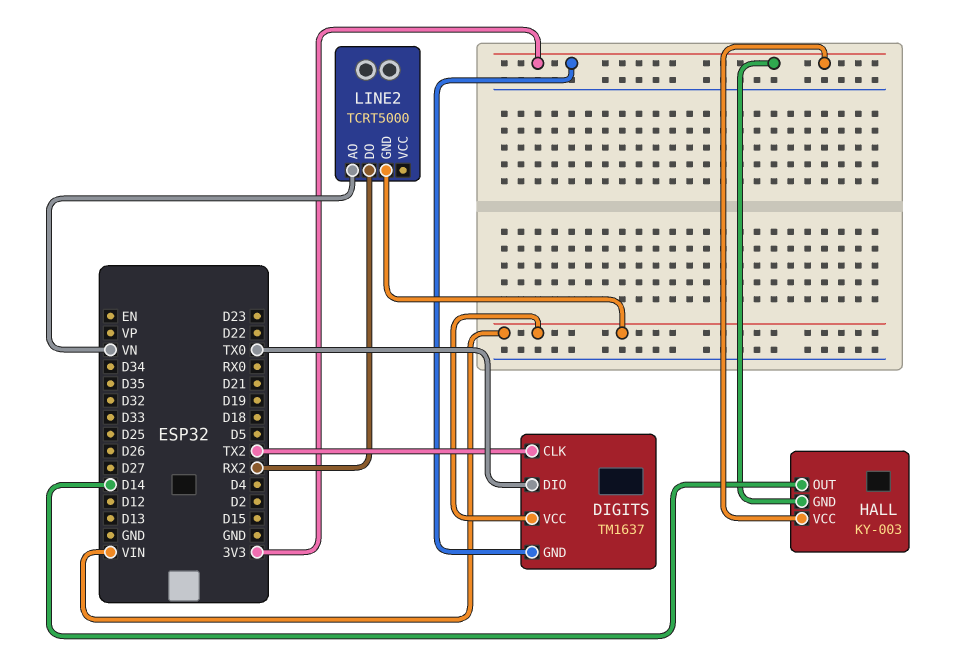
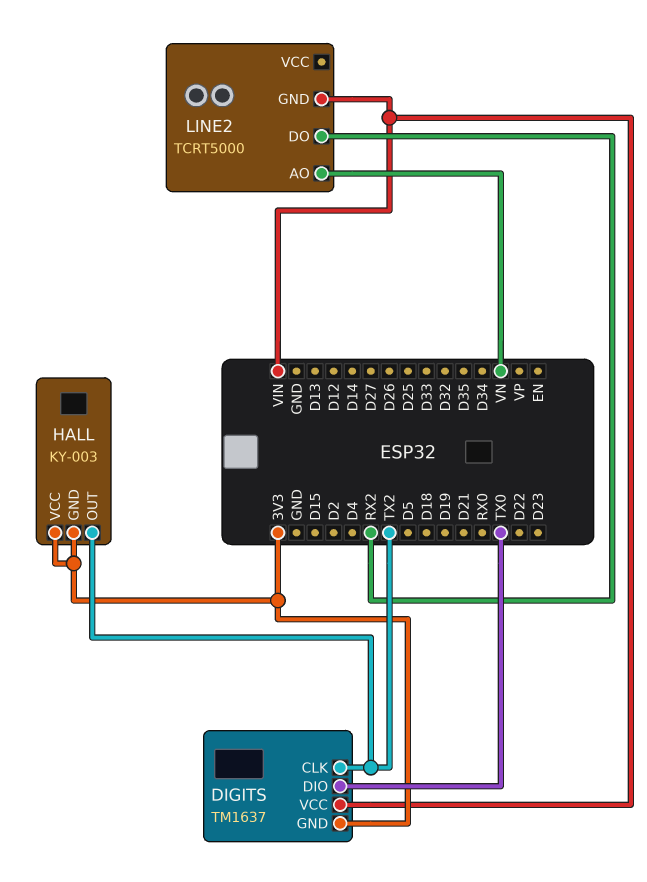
HALL pin OUT: D14 -> TX2

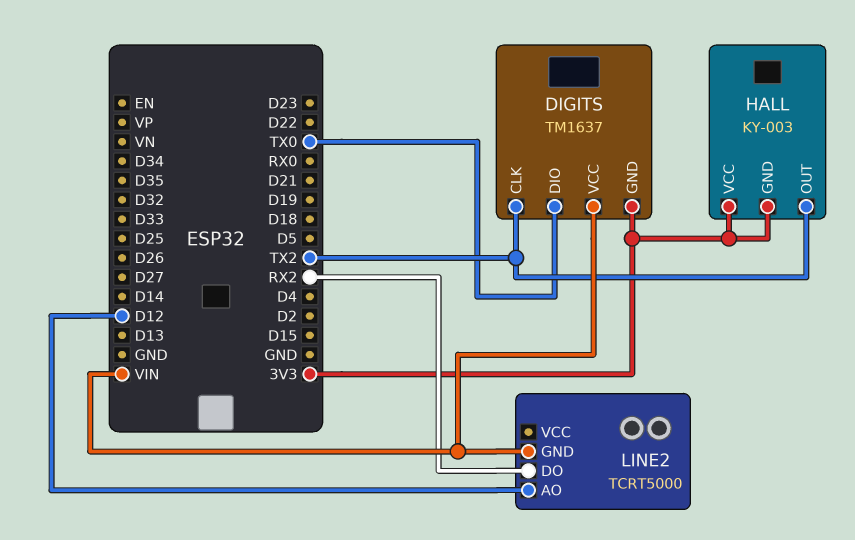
LINE2 pin AO: VN -> D12

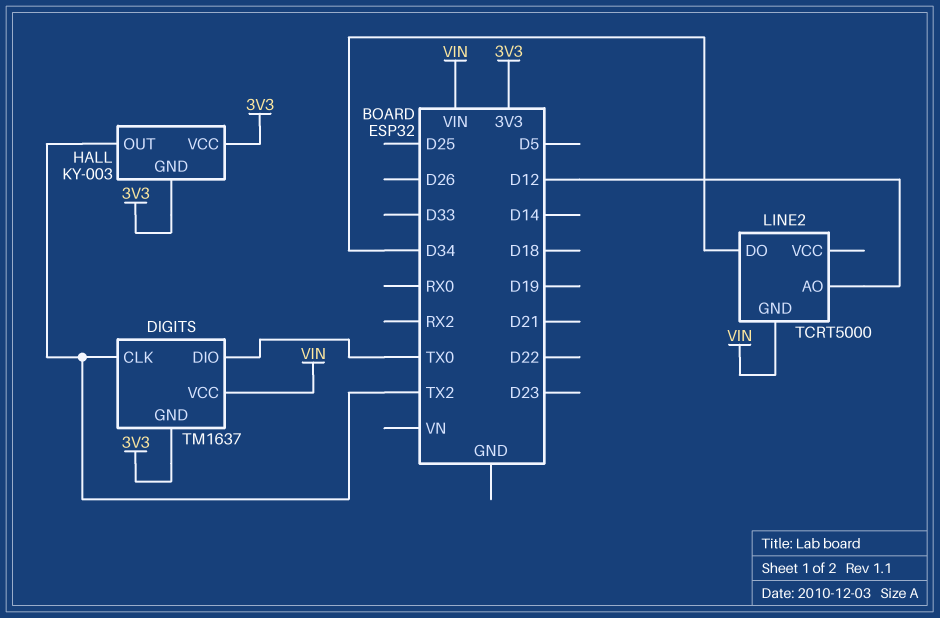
LINE2 pin DO: RX2 -> D34

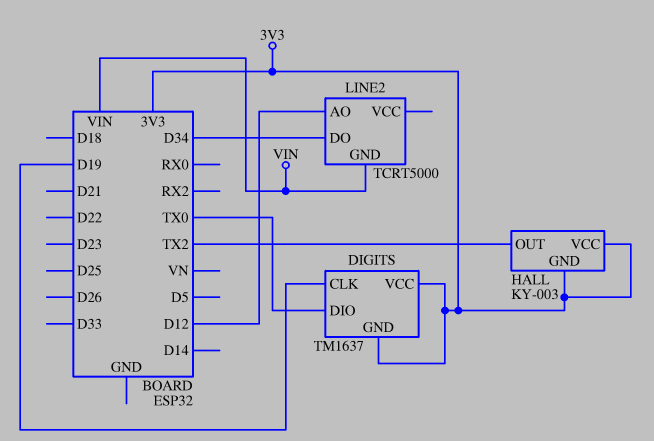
DIGITS pin CLK: TX2 -> D19
DIGITS pin VCC: VIN -> 3V3

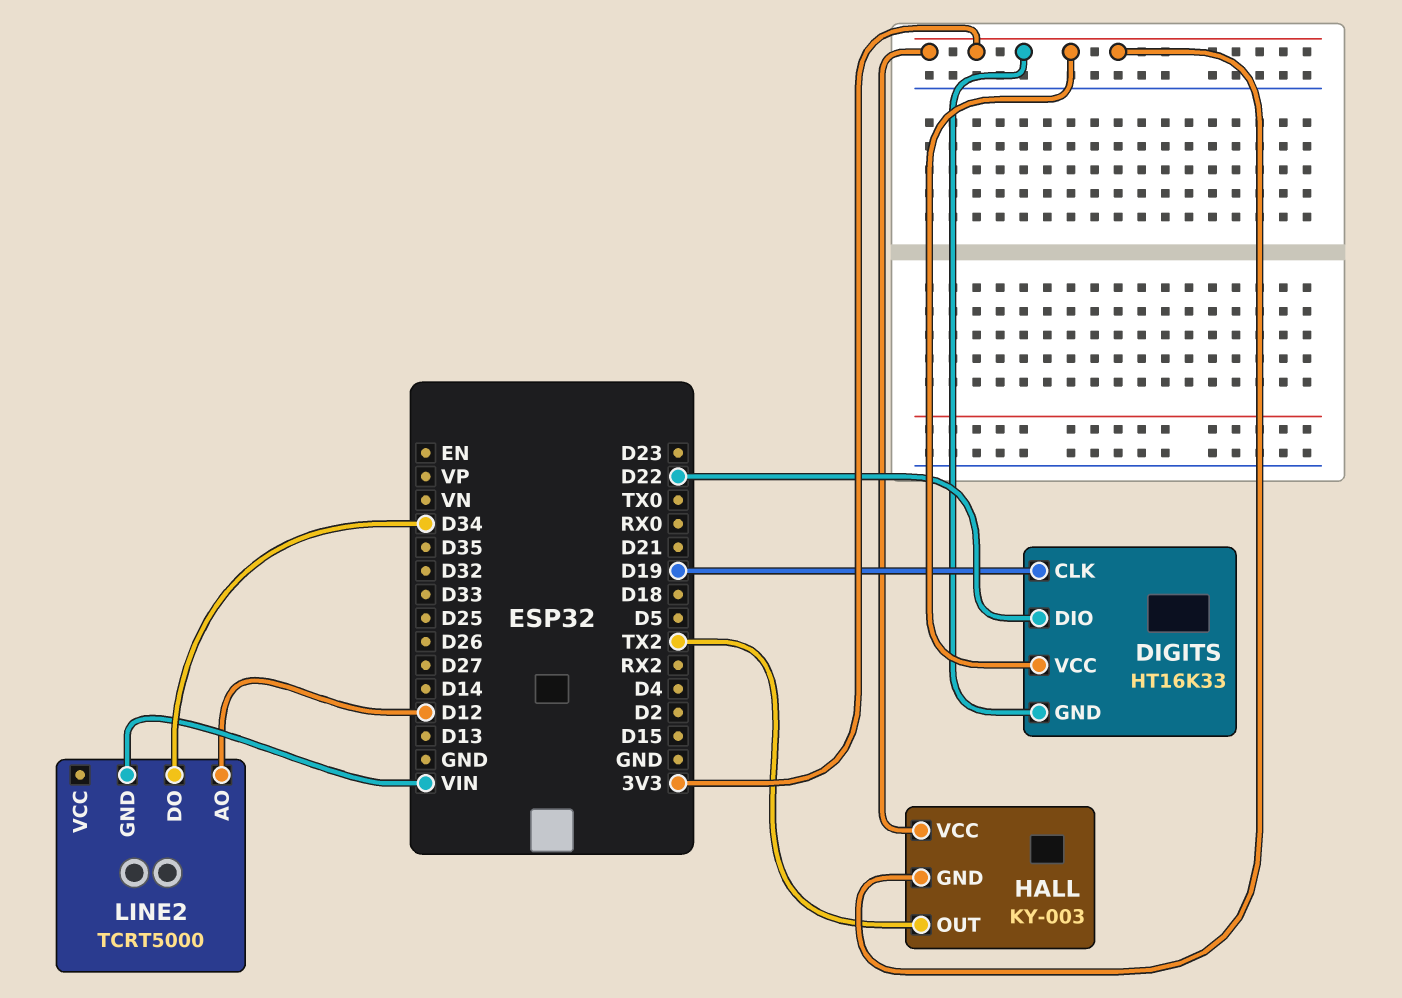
DIGITS: TM1637 -> HT16K33
DIGITS pin DIO: TX0 -> D22

